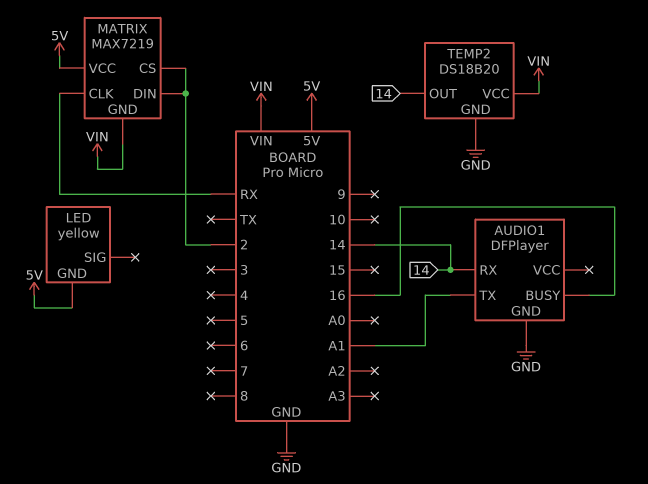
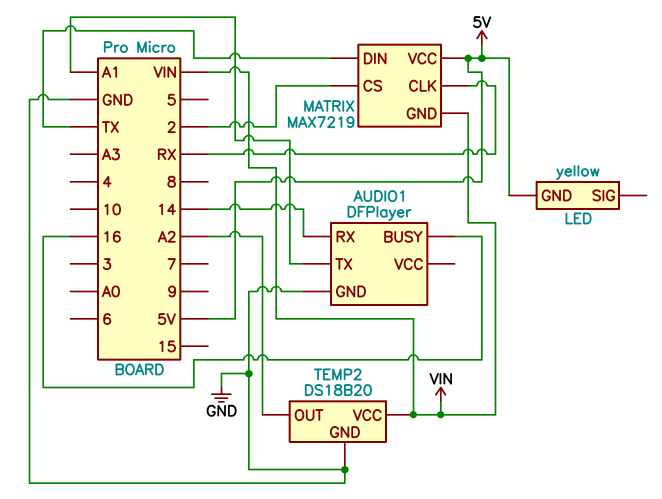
MATRIX pin DIN: 2 -> TX
TEMP2 pin OUT: 14 -> A2

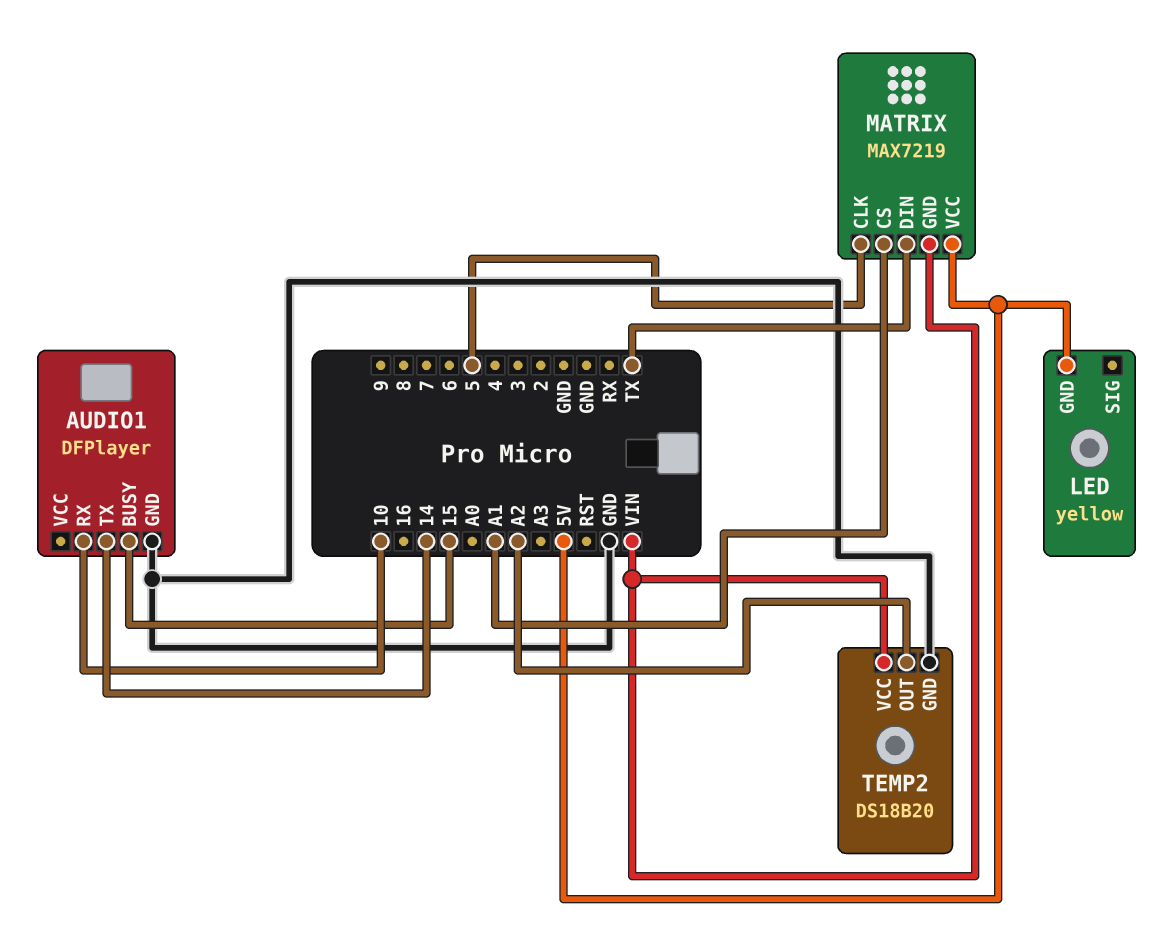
AUDIO1 pin BUSY: 16 -> 15
AUDIO1 pin RX: 14 -> 10
AUDIO1 pin TX: A1 -> 14
MATRIX pin CLK: RX -> 5
MATRIX pin CS: 2 -> A1

